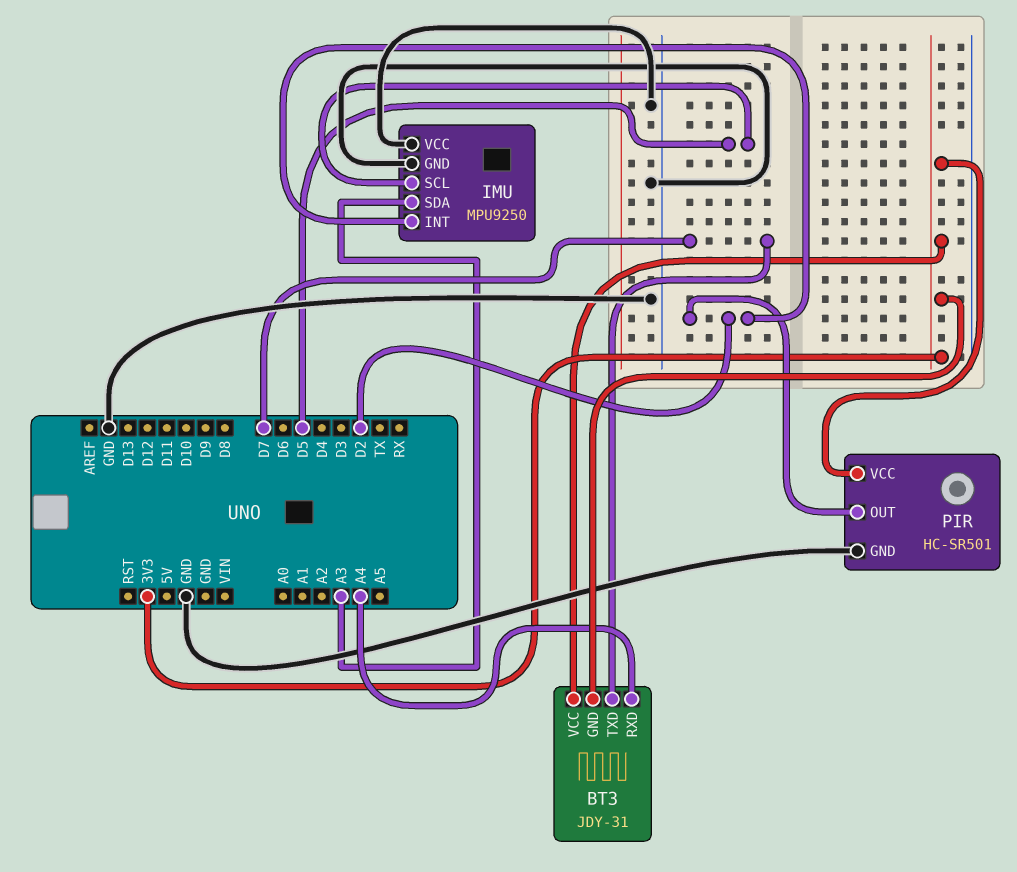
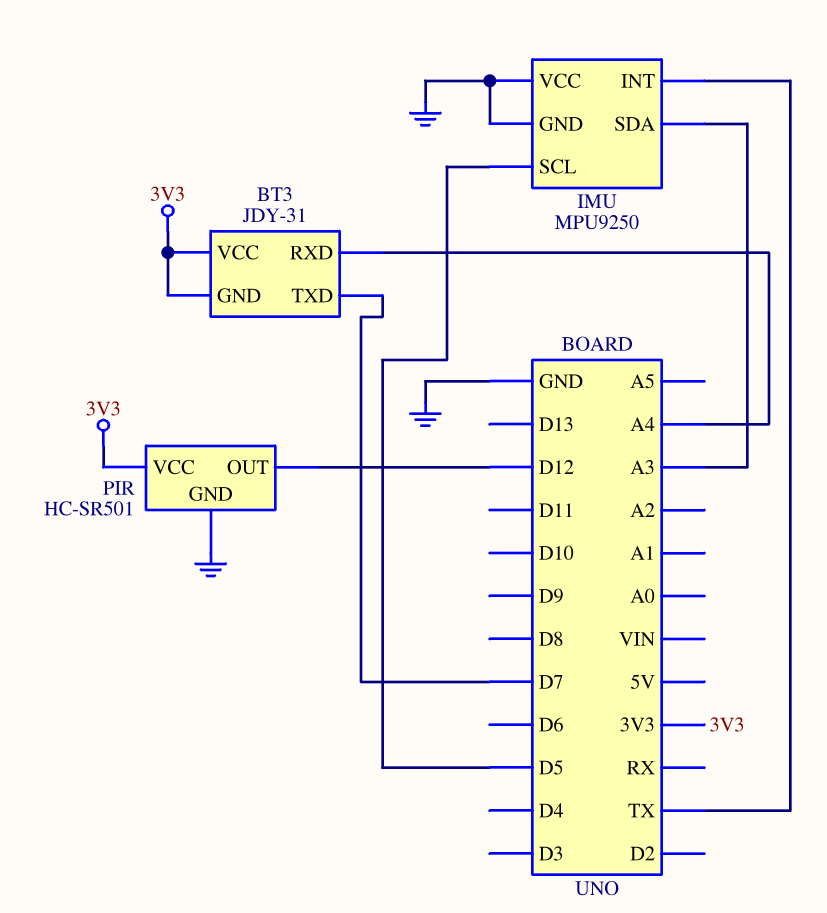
IMU pin INT: D2 -> TX
PIR pin OUT: D2 -> D12

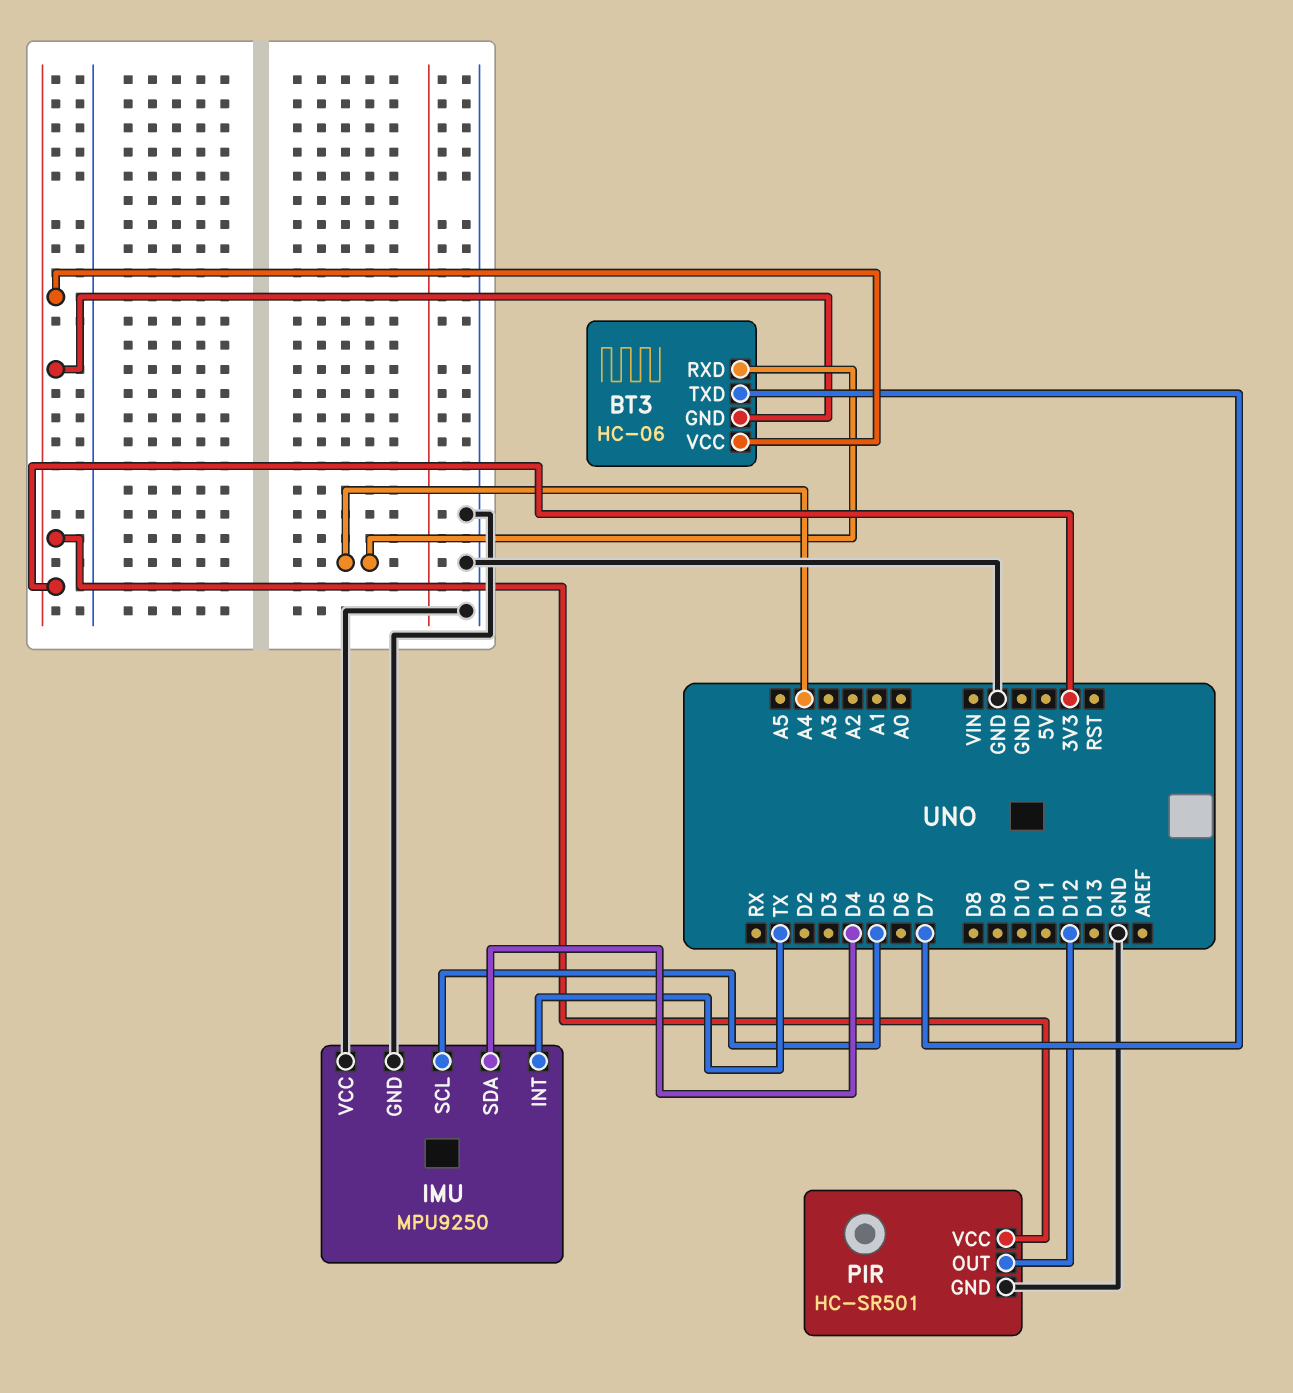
BT3: JDY-31 -> HC-06
IMU pin SDA: A3 -> D4

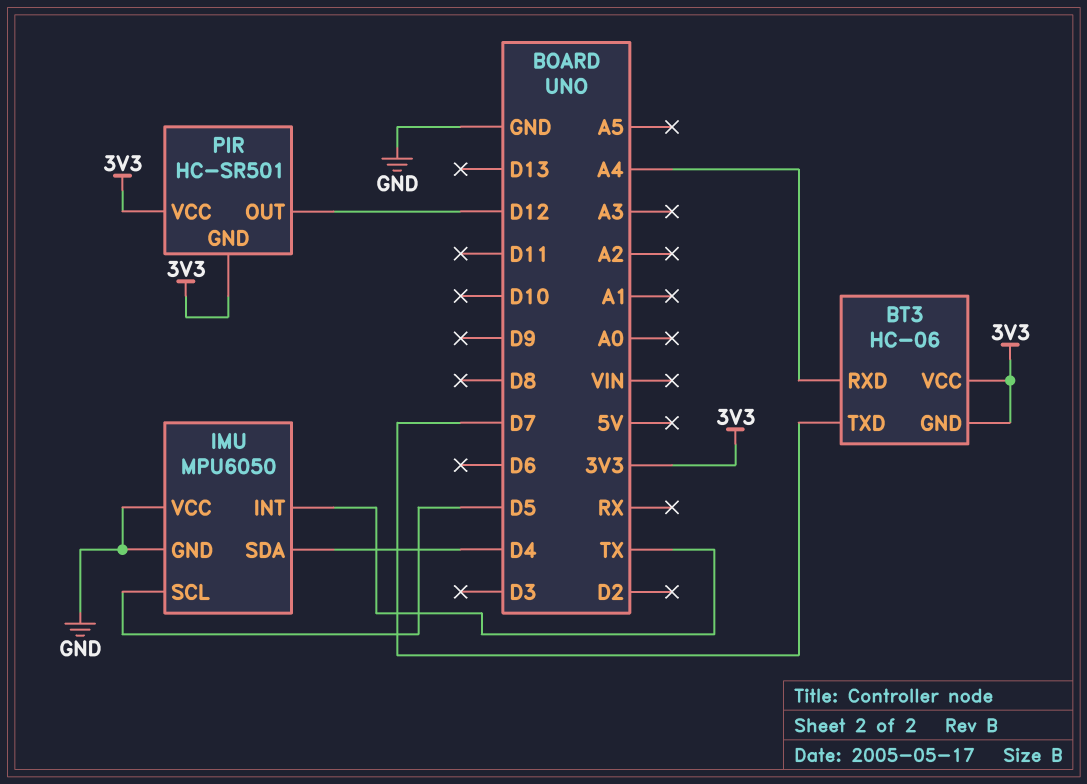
IMU: MPU9250 -> MPU6050
PIR pin GND: GND -> 3V3

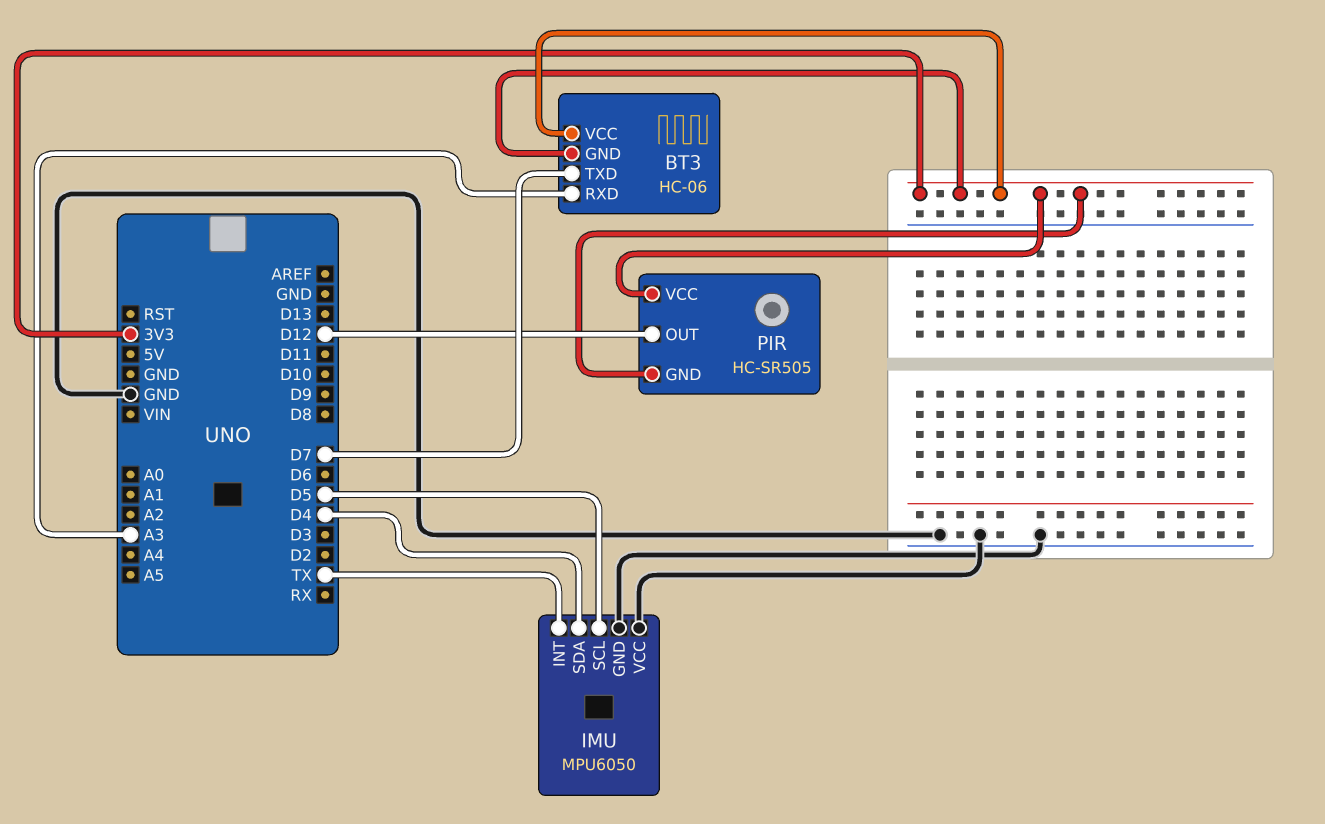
BT3 pin RXD: A4 -> A3
PIR: HC-SR501 -> HC-SR505

